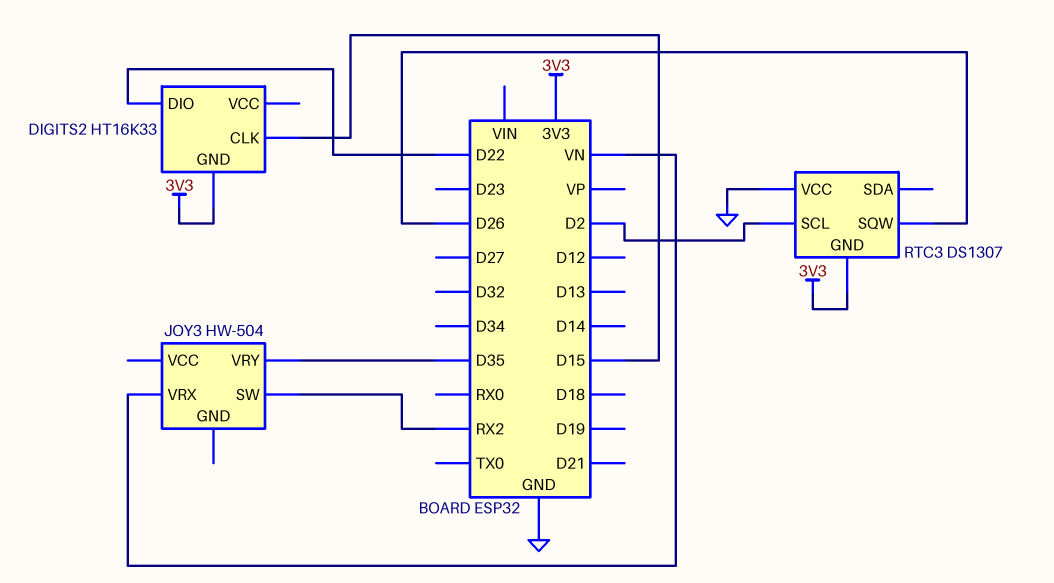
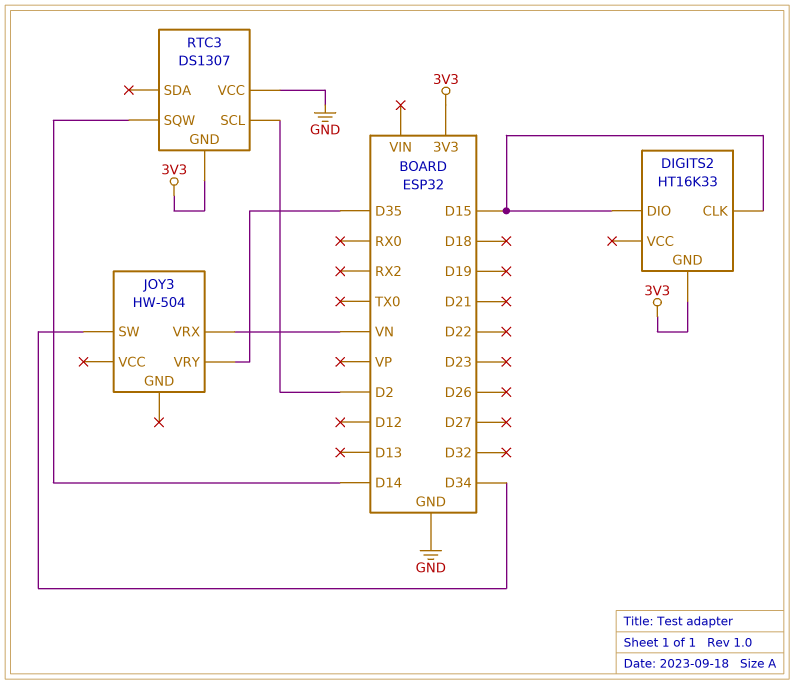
DIGITS2 pin DIO: D22 -> D15
JOY3 pin SW: RX2 -> D34
RTC3 pin SQW: D26 -> D14

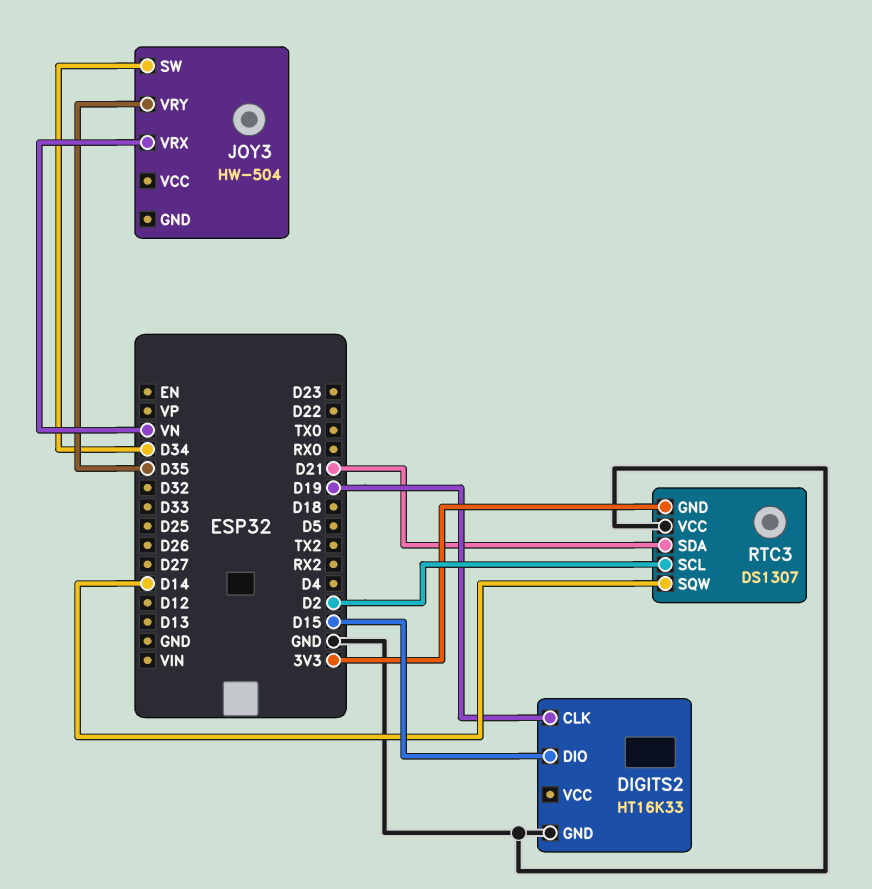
DIGITS2 pin CLK: D15 -> D19
DIGITS2 pin GND: 3V3 -> GND
RTC3 pin SDA: none -> D21

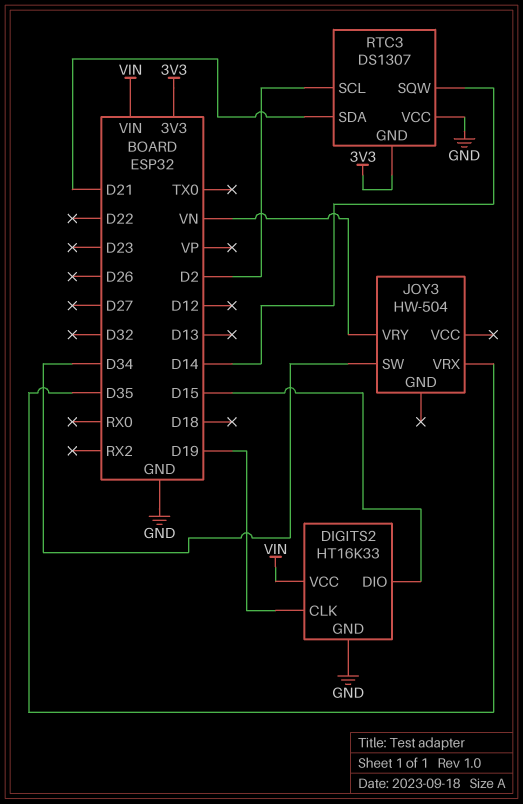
DIGITS2 pin VCC: none -> VIN
JOY3 pin VRX: VN -> D35
JOY3 pin VRY: D35 -> VN

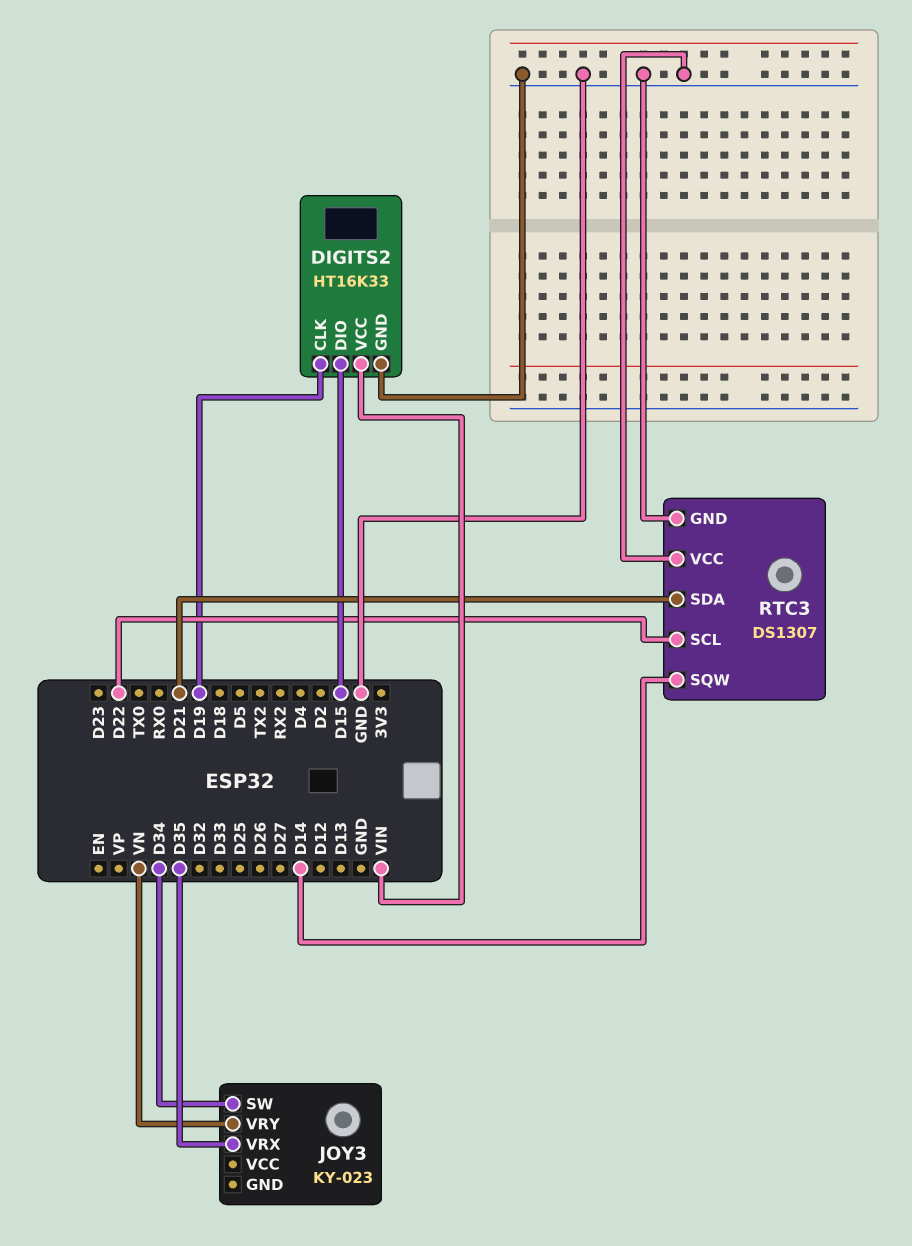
JOY3: HW-504 -> KY-023
RTC3 pin GND: 3V3 -> GND
RTC3 pin SCL: D2 -> D22

